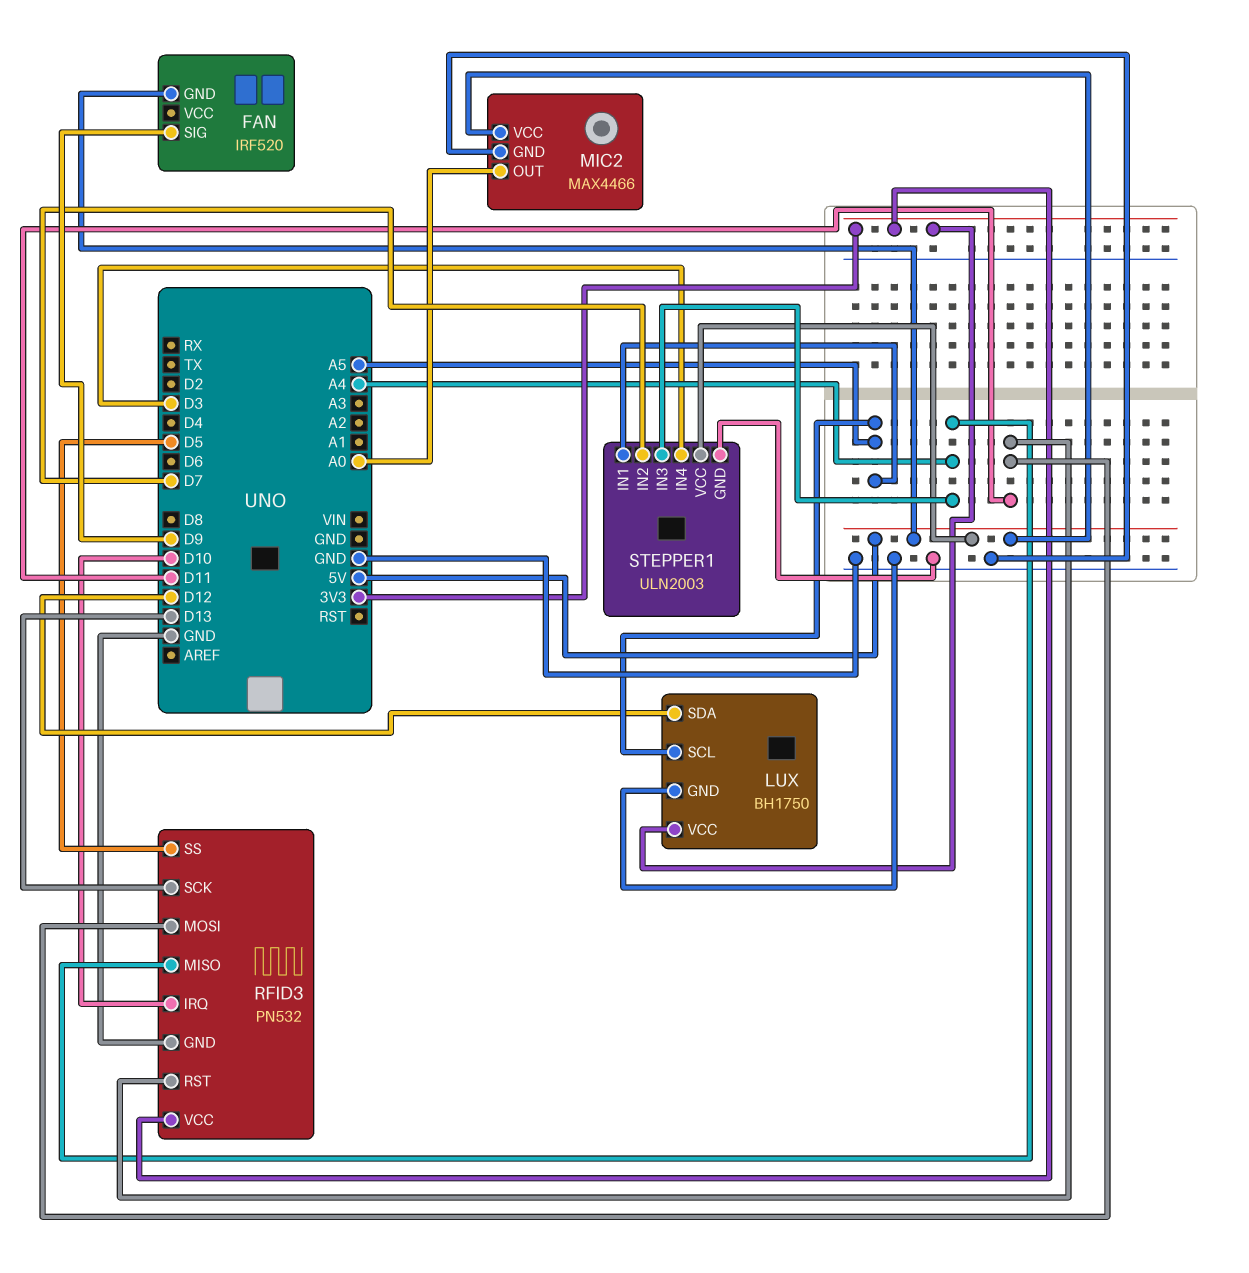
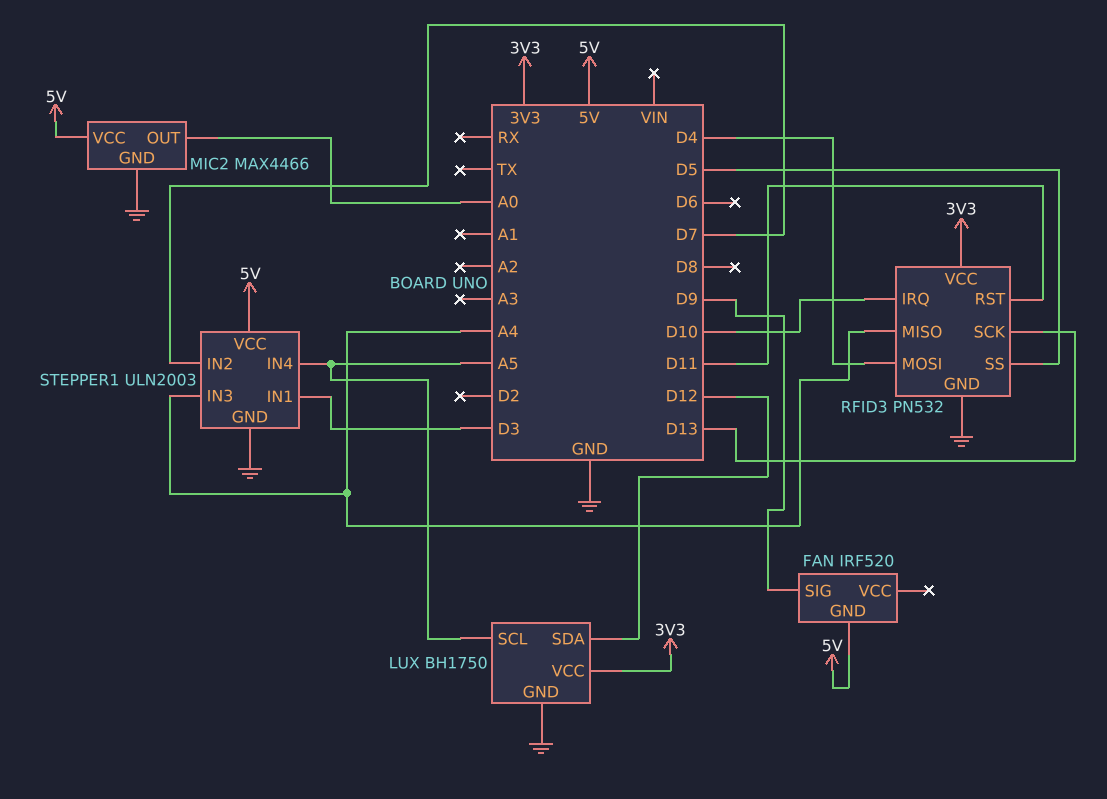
RFID3 pin MOSI: D11 -> D4
STEPPER1 pin IN1: A5 -> D3
STEPPER1 pin IN4: D3 -> A5

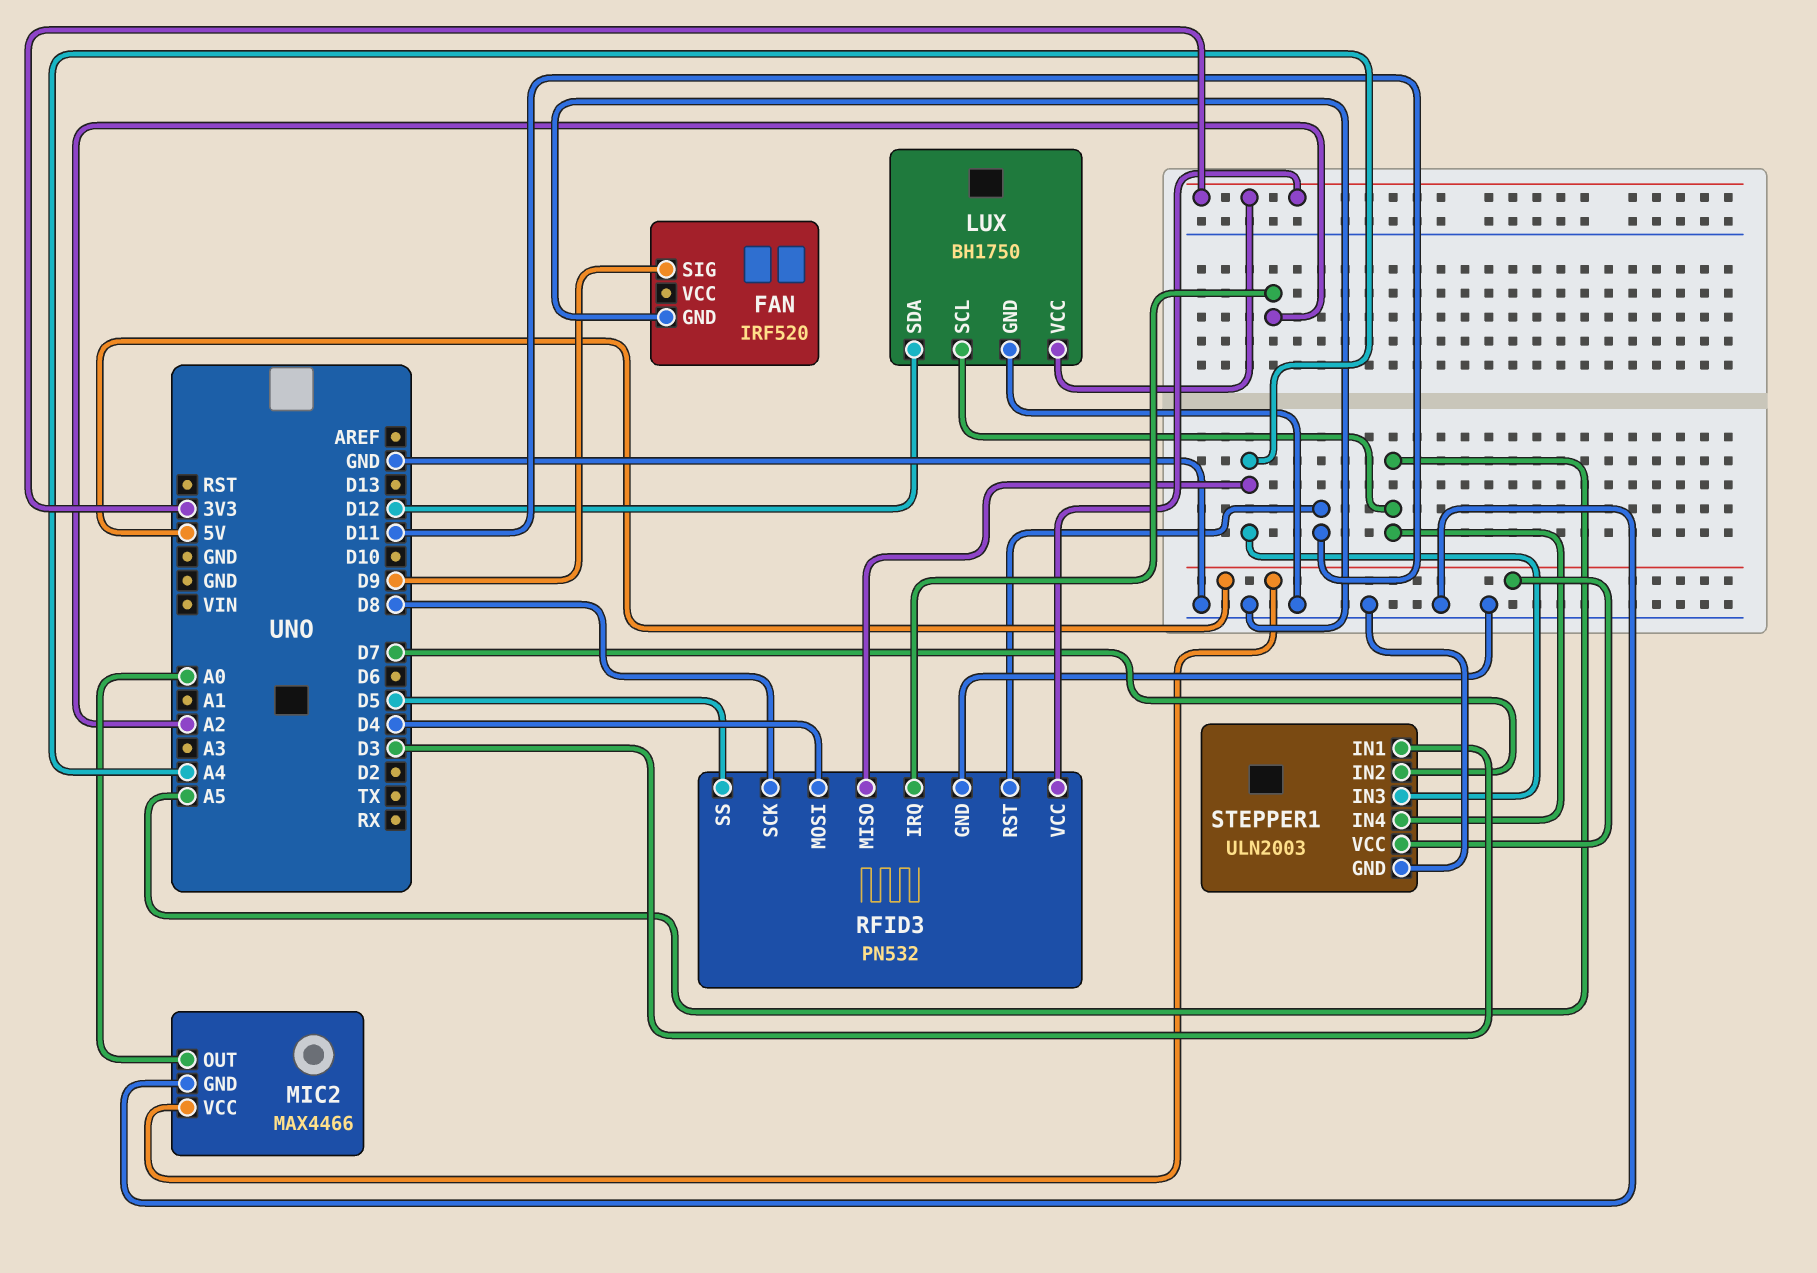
FAN pin GND: 5V -> GND
RFID3 pin IRQ: D10 -> A2
RFID3 pin SCK: D13 -> D8

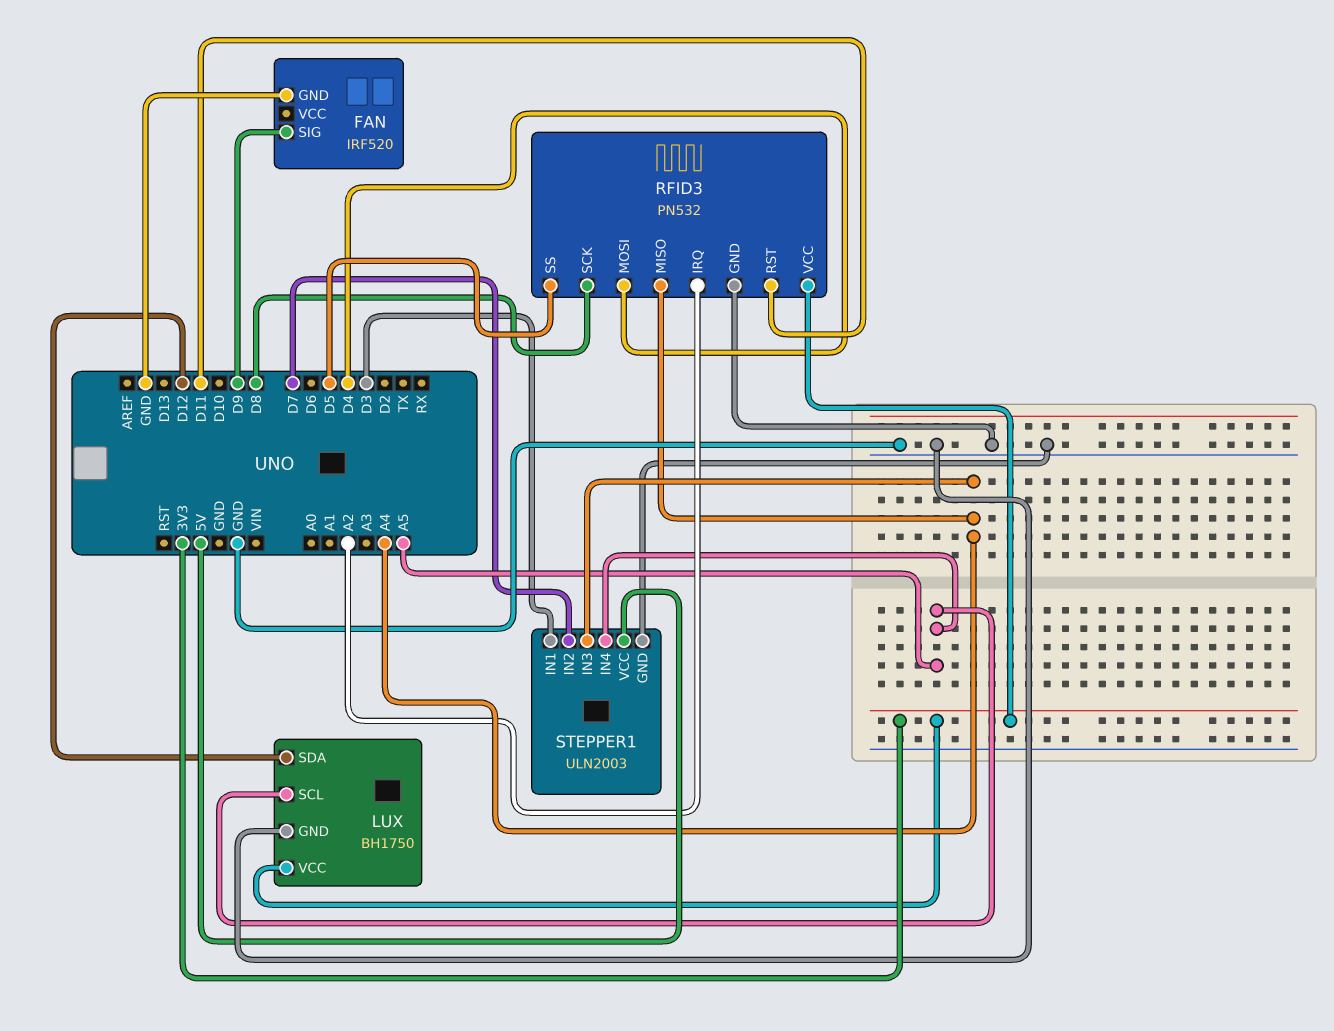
MIC2: MAX4466 -> none
MIC2 pin GND: GND -> none
MIC2 pin OUT: A0 -> none
MIC2 pin VCC: 5V -> none

